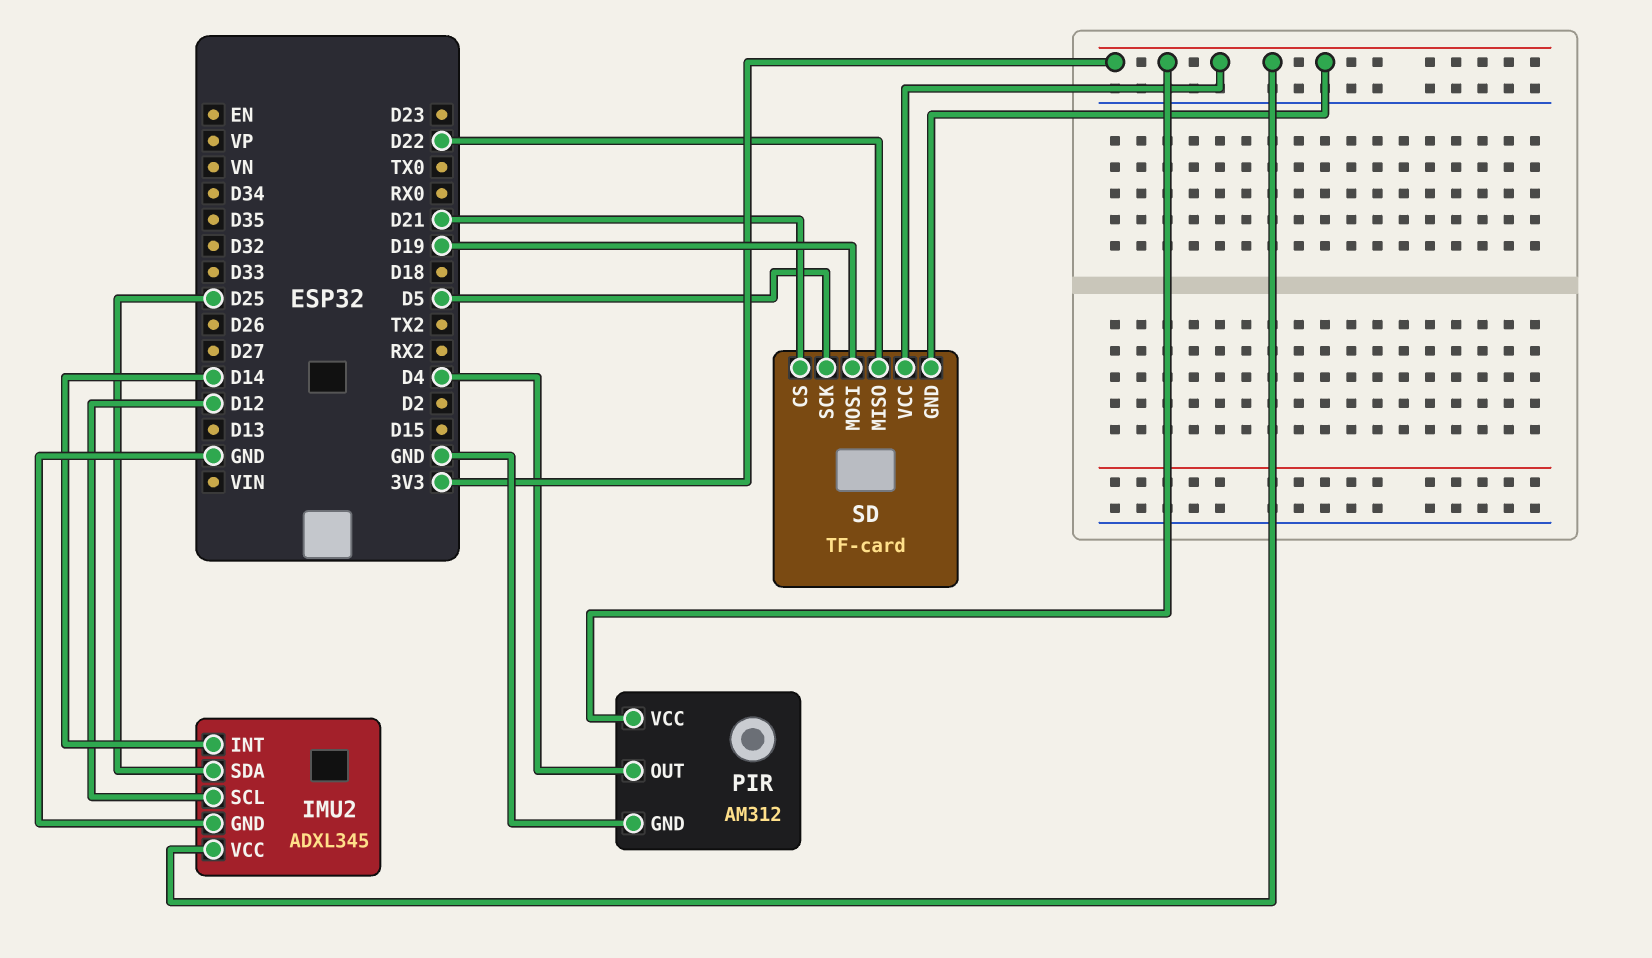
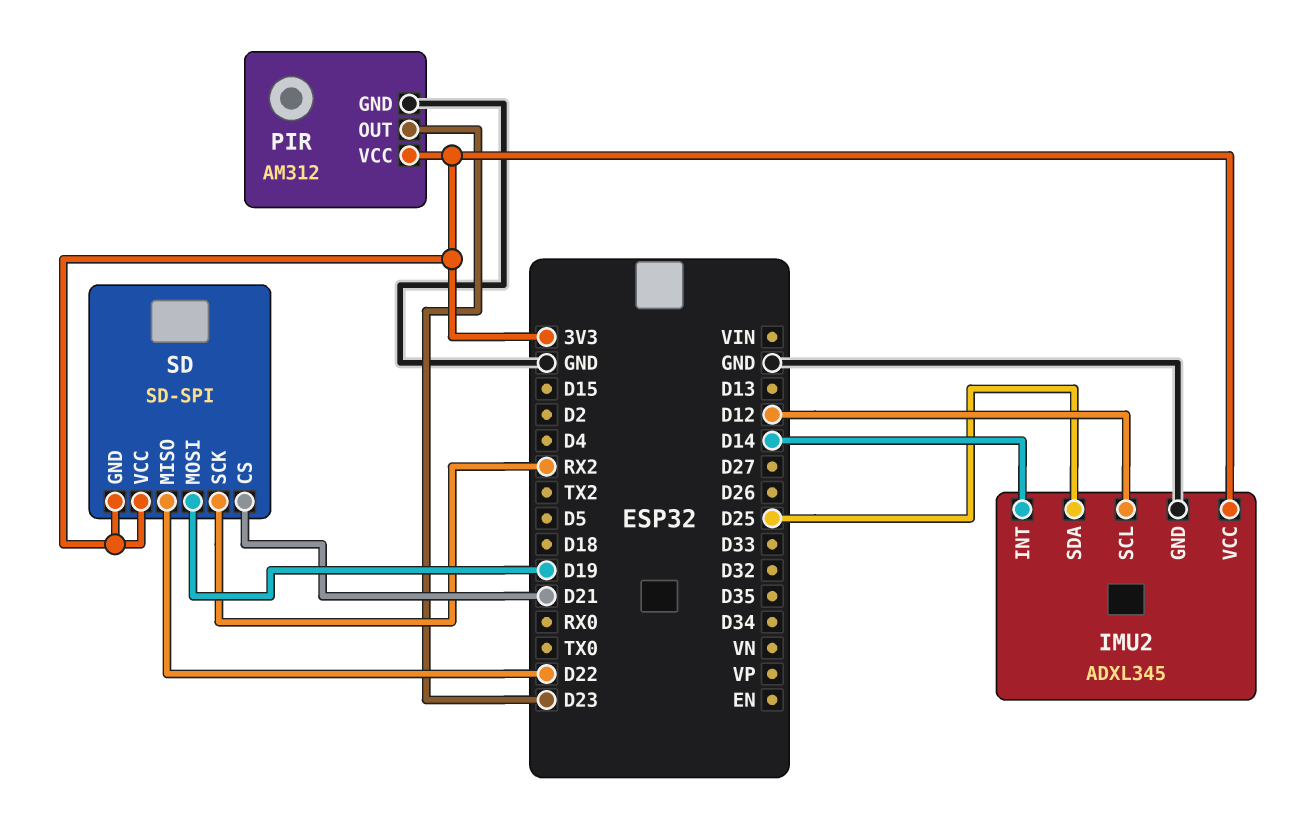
PIR pin OUT: D4 -> D23
SD: TF-card -> SD-SPI
SD pin SCK: D5 -> RX2

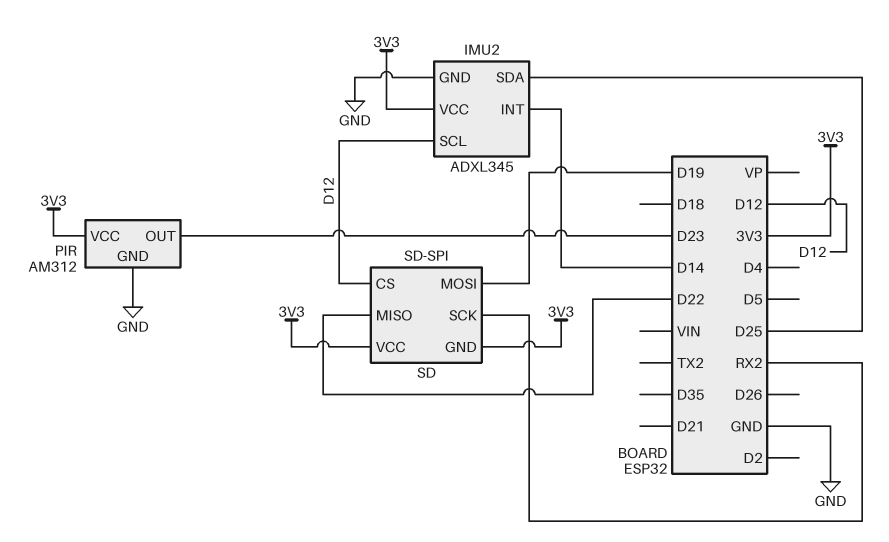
SD pin CS: D21 -> D12

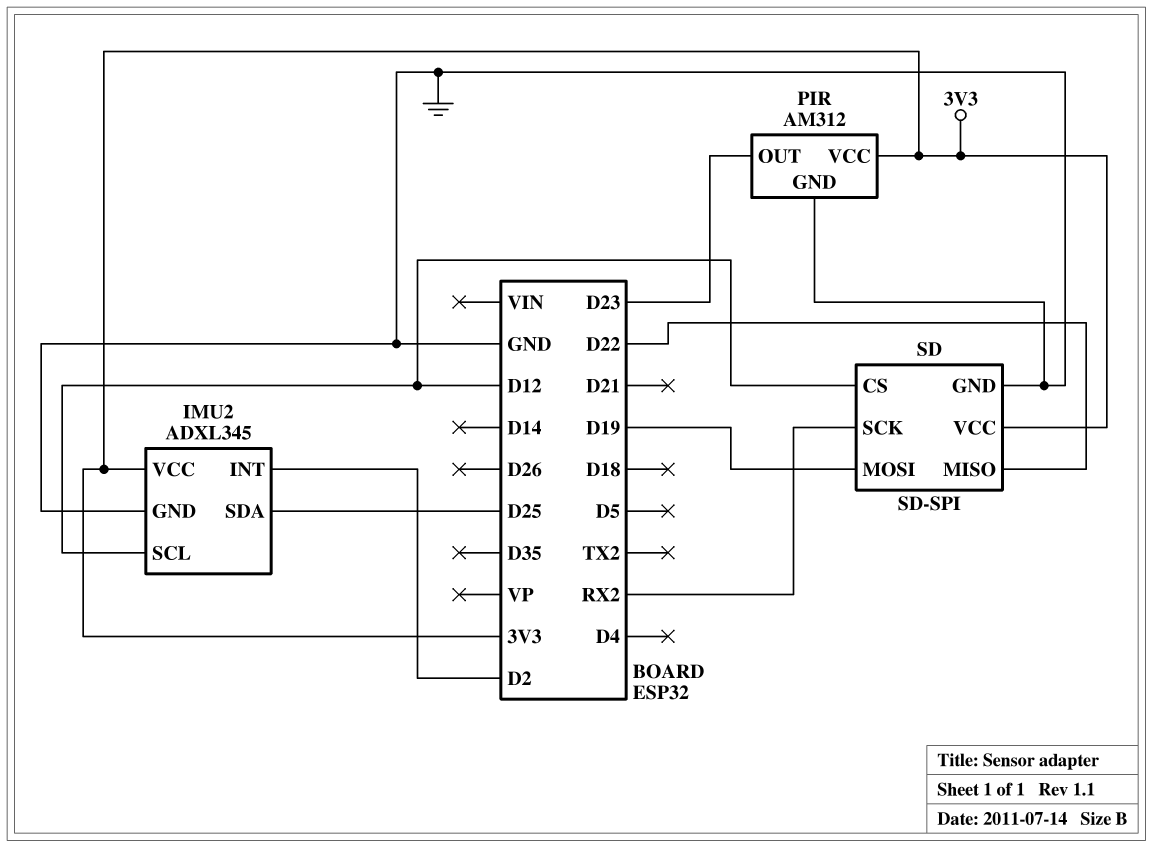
IMU2 pin INT: D14 -> D2
SD pin GND: 3V3 -> GND

